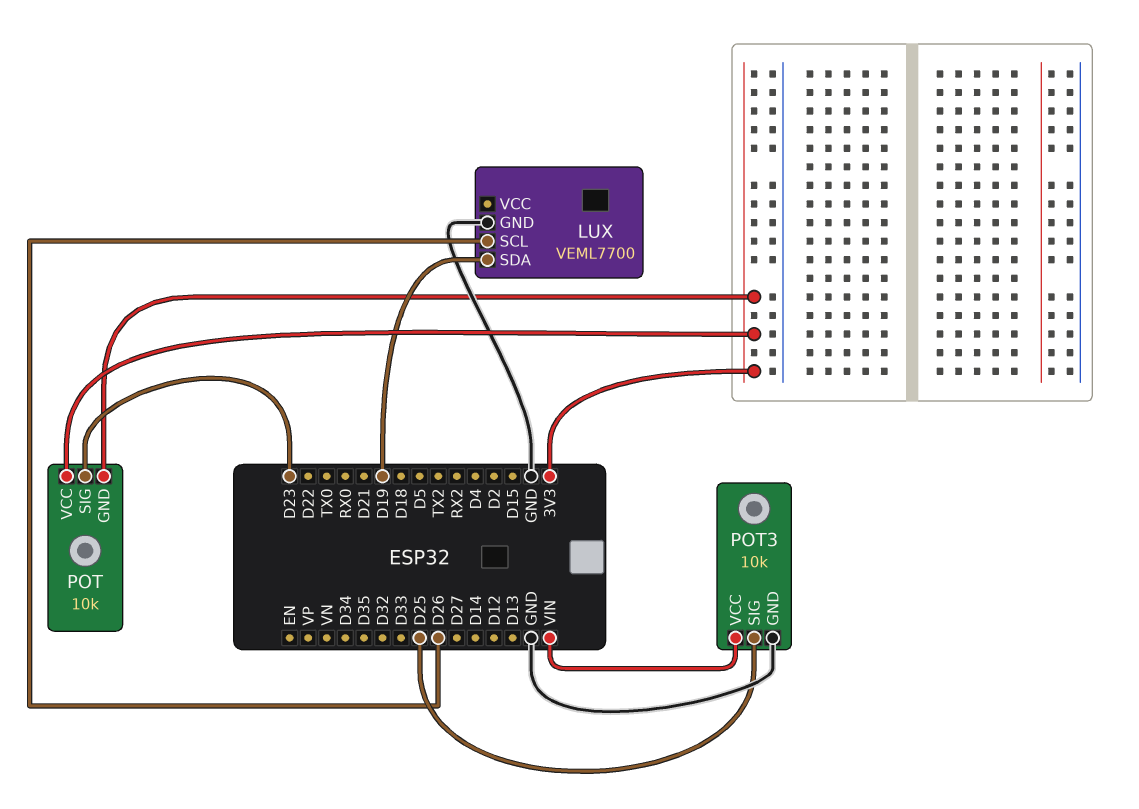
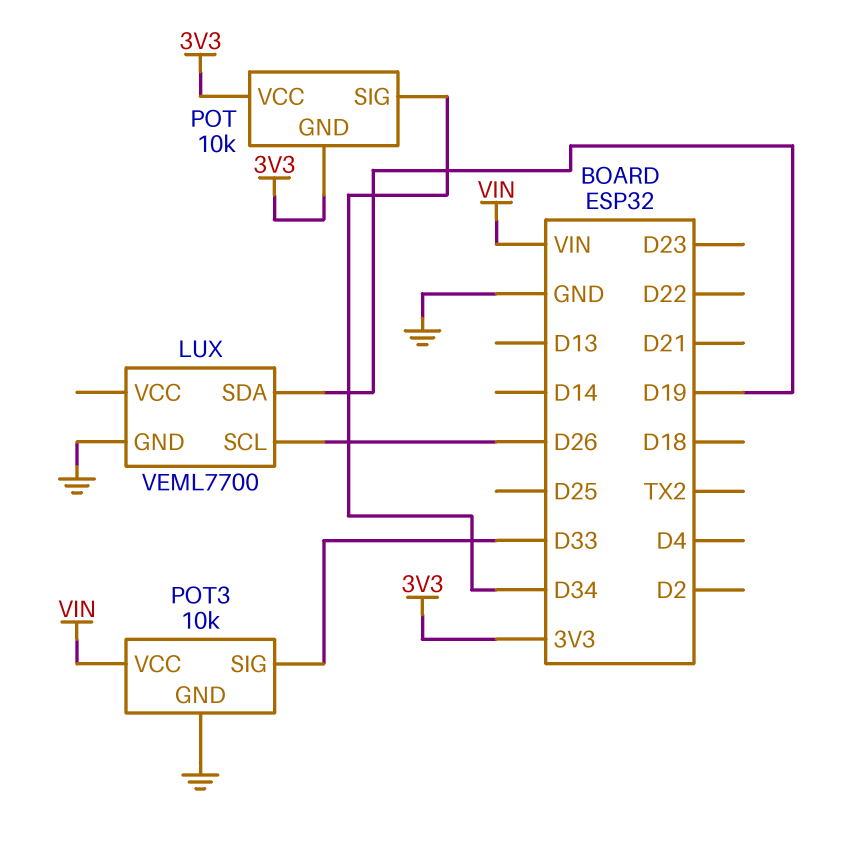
POT pin SIG: D23 -> D34
POT3 pin SIG: D25 -> D33

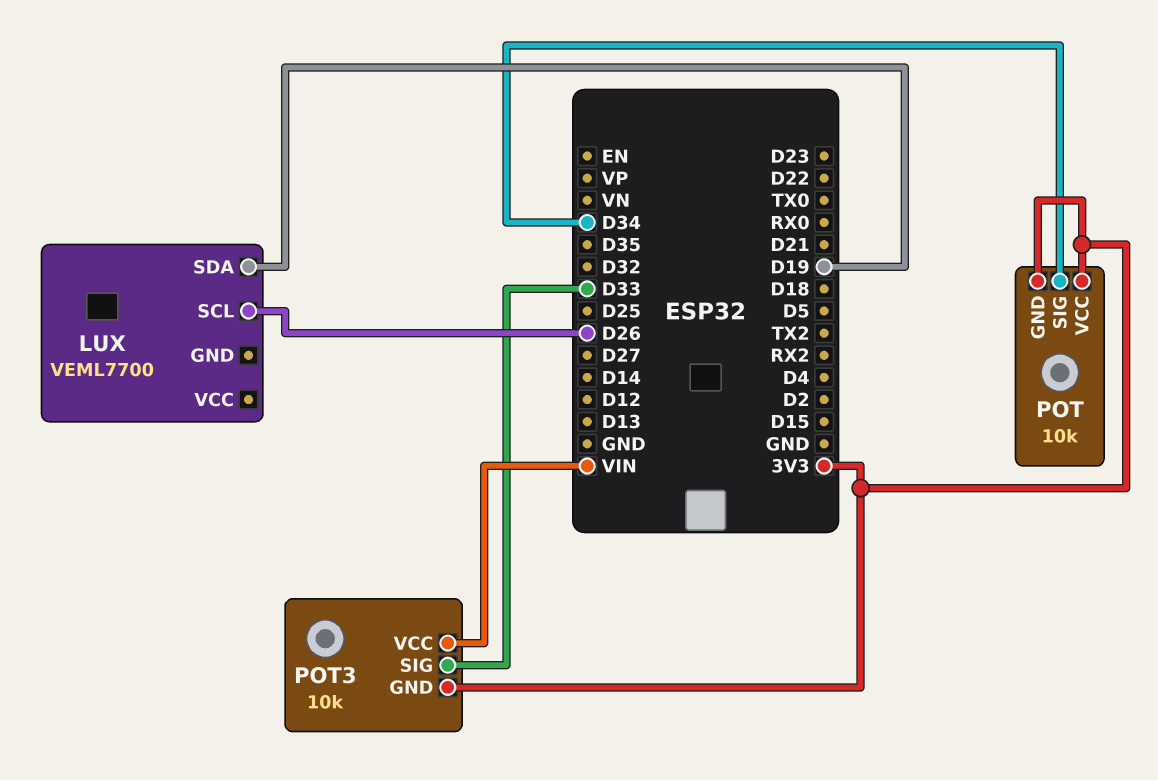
LUX pin GND: GND -> none
POT3 pin GND: GND -> 3V3

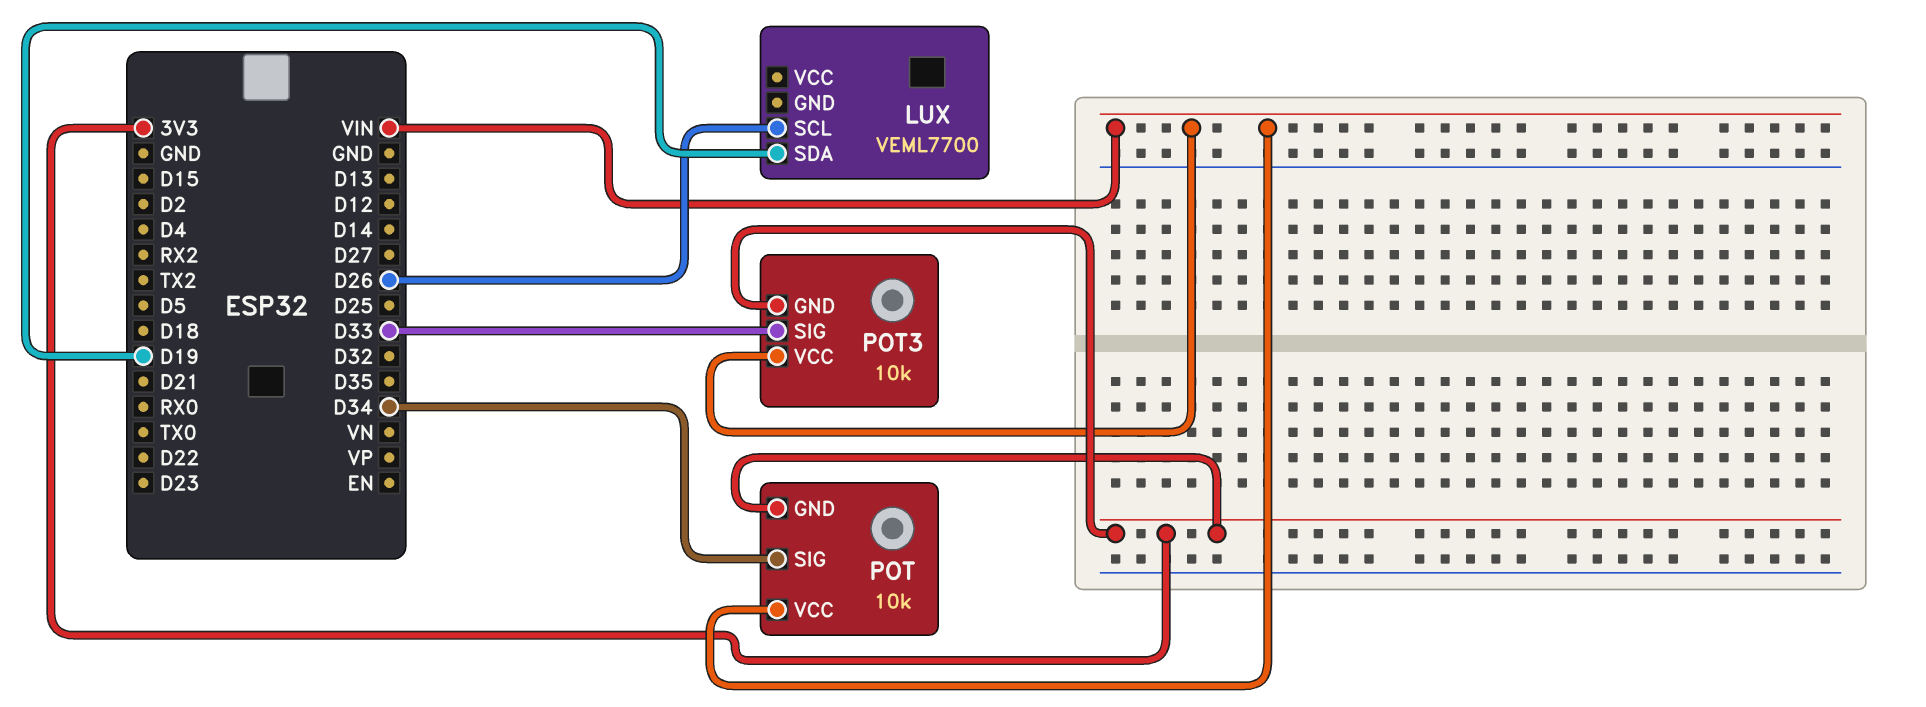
POT pin VCC: 3V3 -> VIN

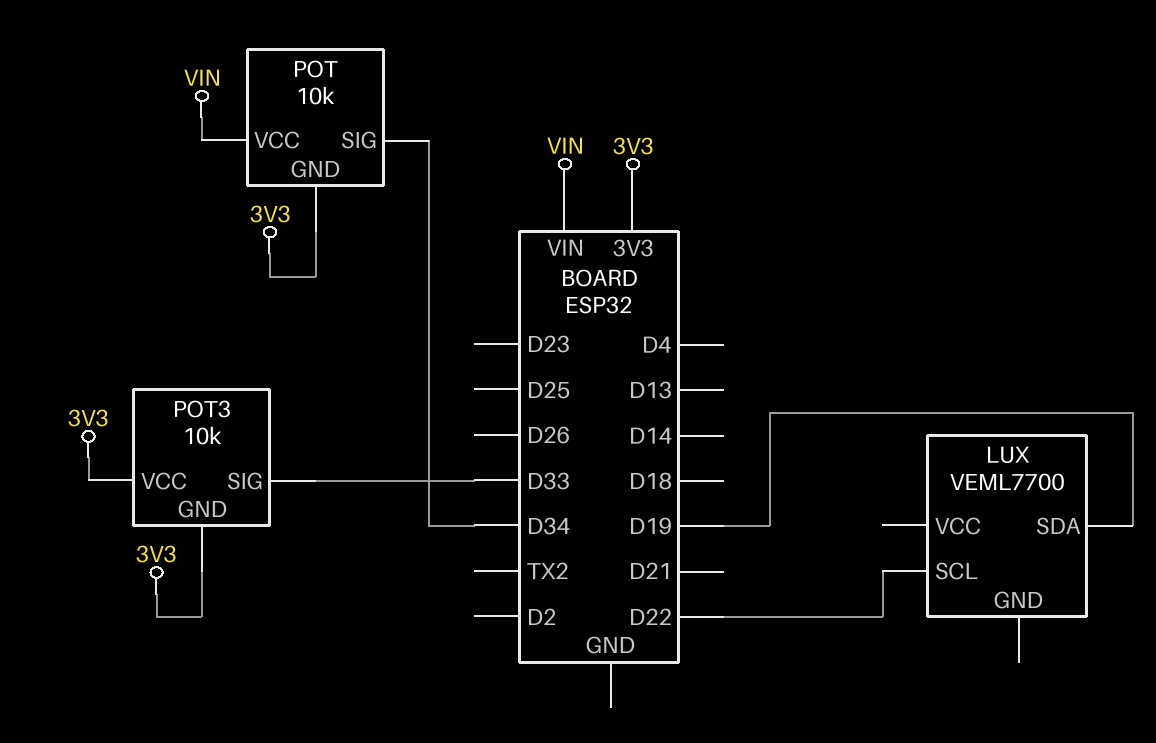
LUX pin SCL: D26 -> D22
POT3 pin VCC: VIN -> 3V3

